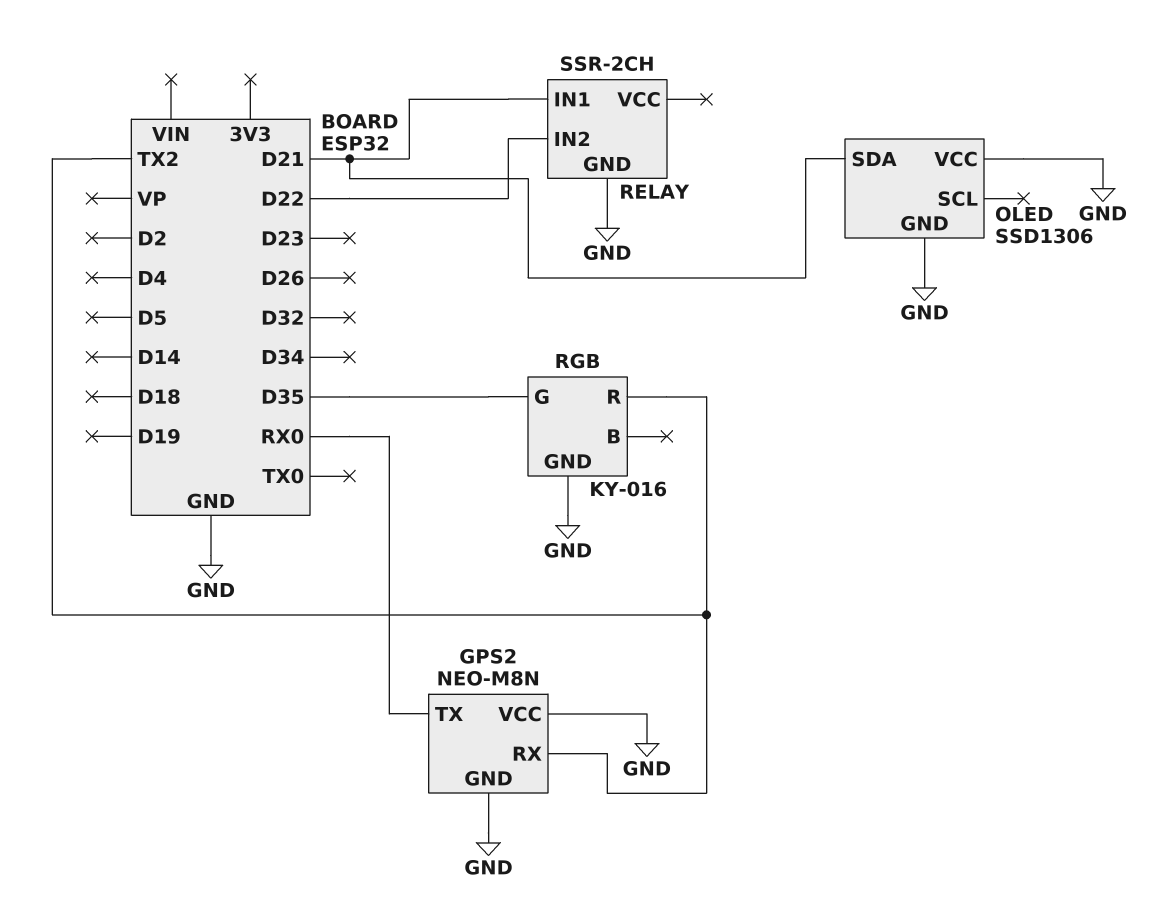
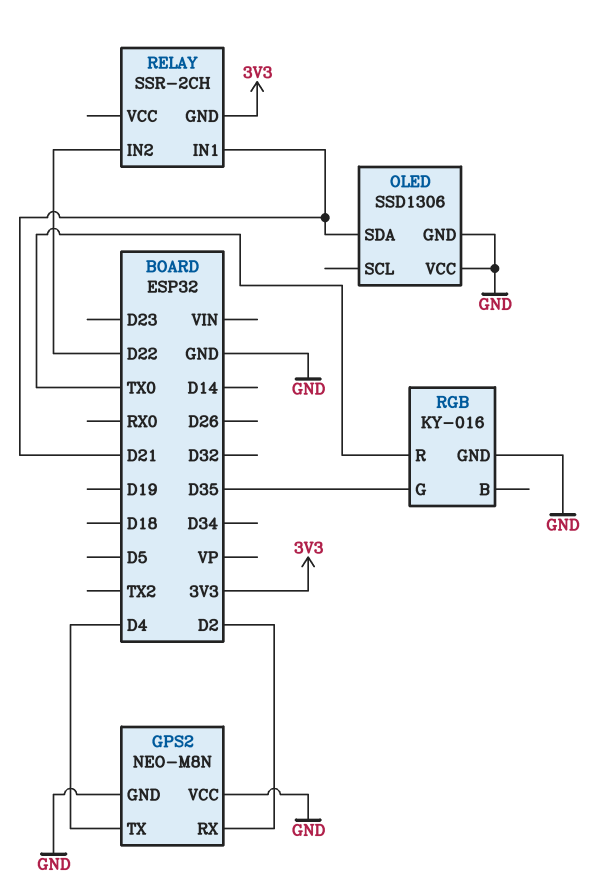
GPS2 pin RX: TX2 -> D2
GPS2 pin TX: RX0 -> D4
RELAY pin GND: GND -> 3V3
RGB pin R: TX2 -> TX0

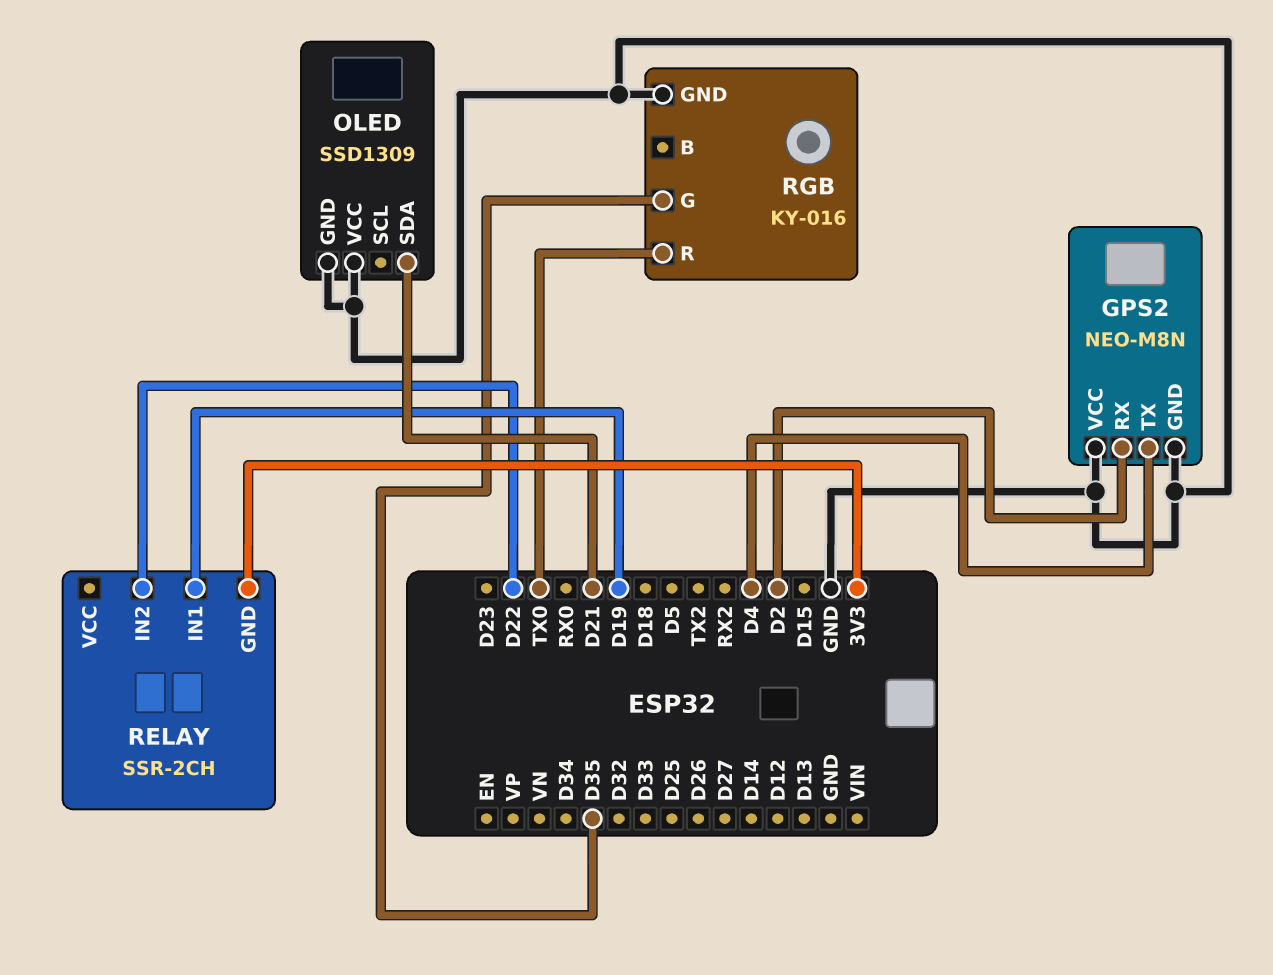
OLED: SSD1306 -> SSD1309
RELAY pin IN1: D21 -> D19

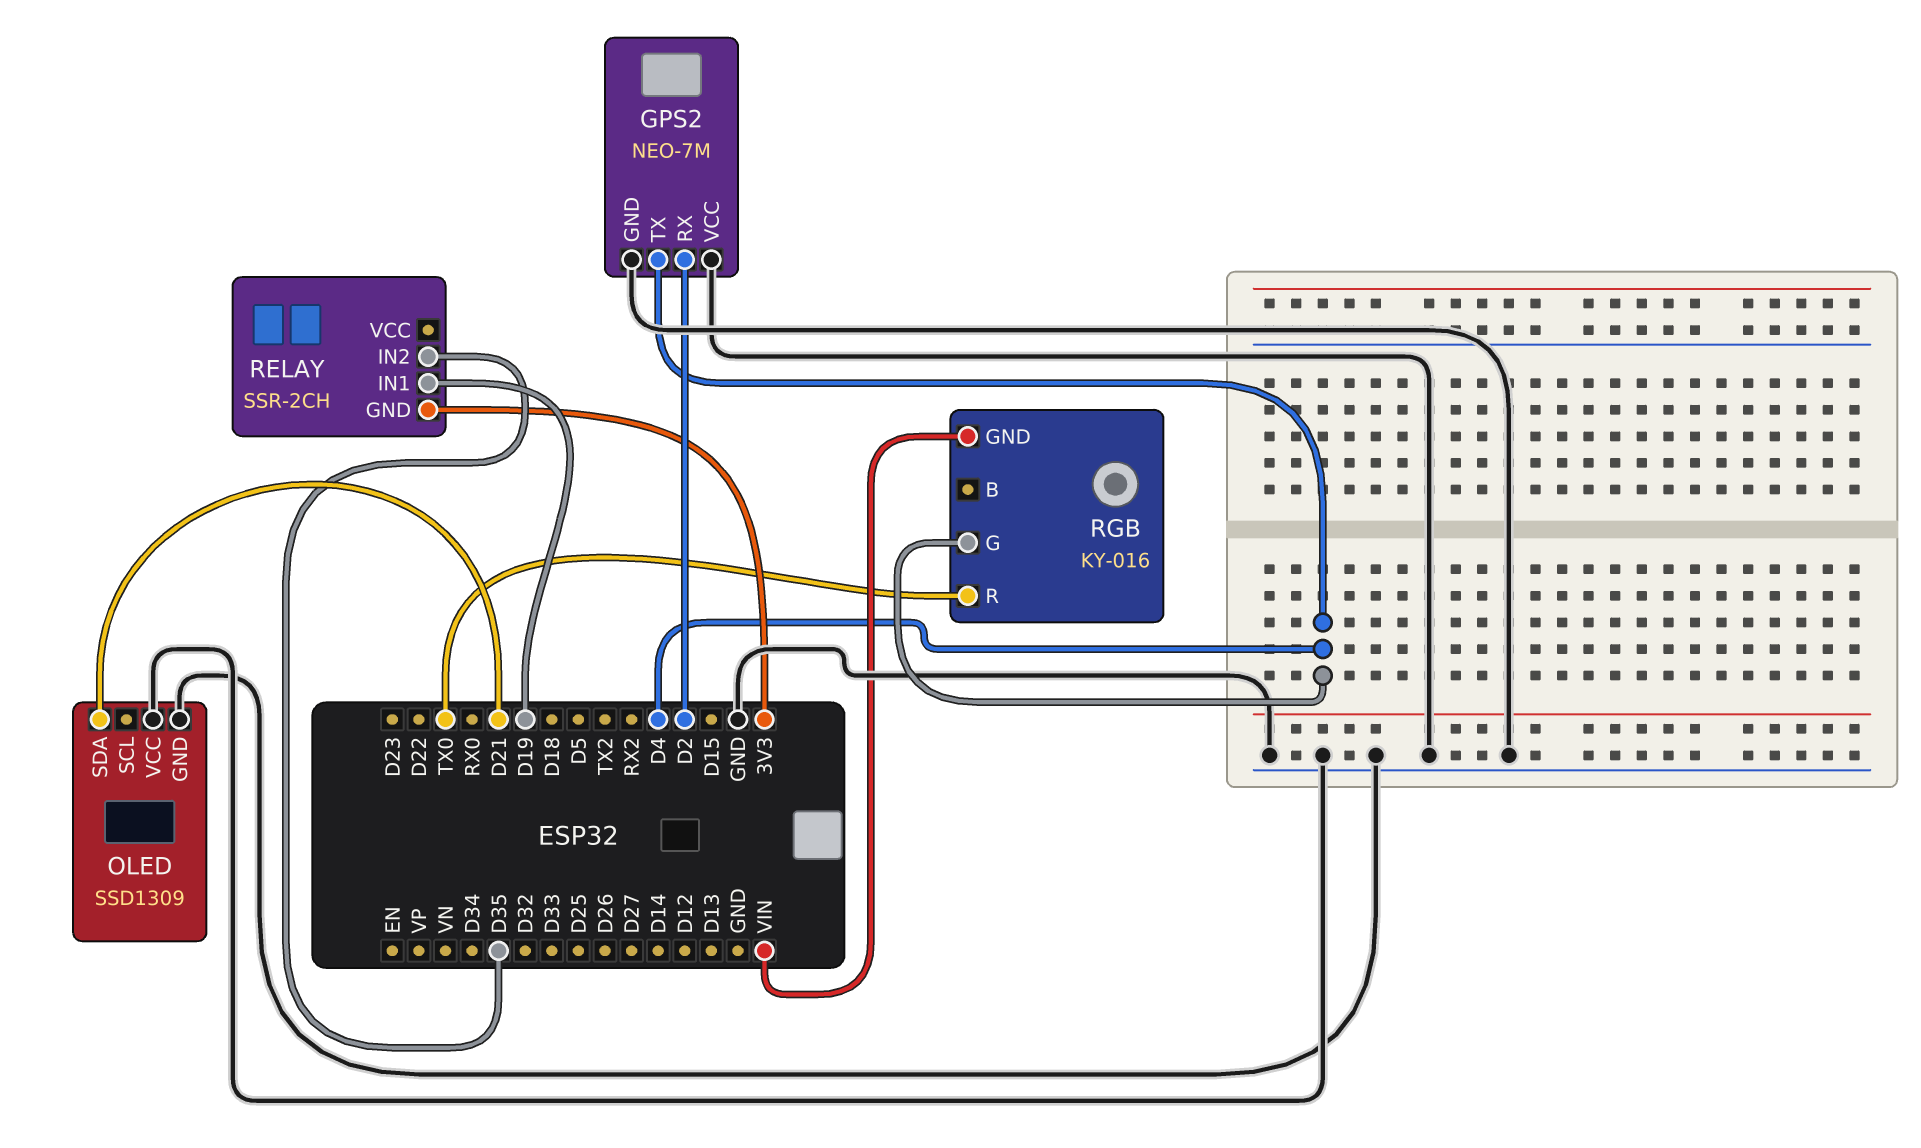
GPS2: NEO-M8N -> NEO-7M
RELAY pin IN2: D22 -> D35
RGB pin G: D35 -> D4
RGB pin GND: GND -> VIN

